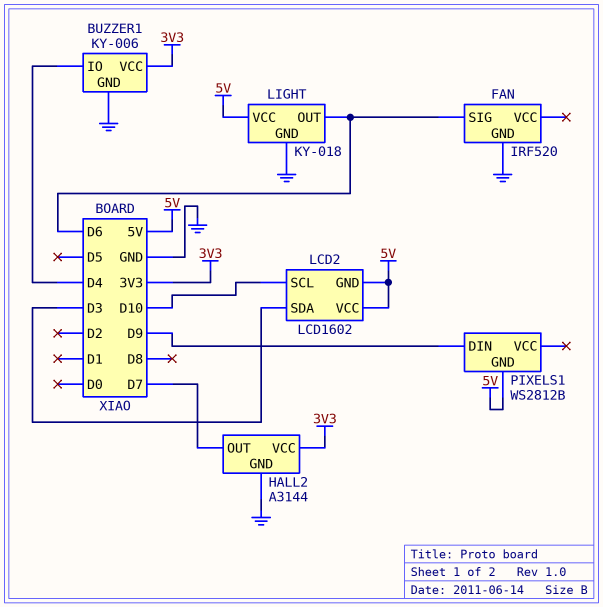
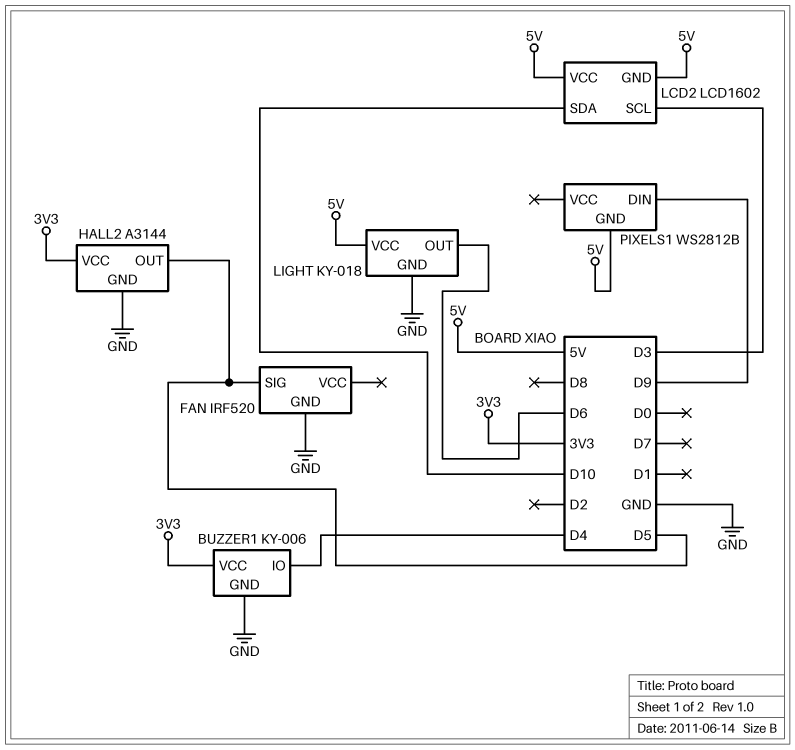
FAN pin SIG: D6 -> D5
HALL2 pin OUT: D7 -> D5
LCD2 pin SCL: D10 -> D3
LCD2 pin SDA: D3 -> D10

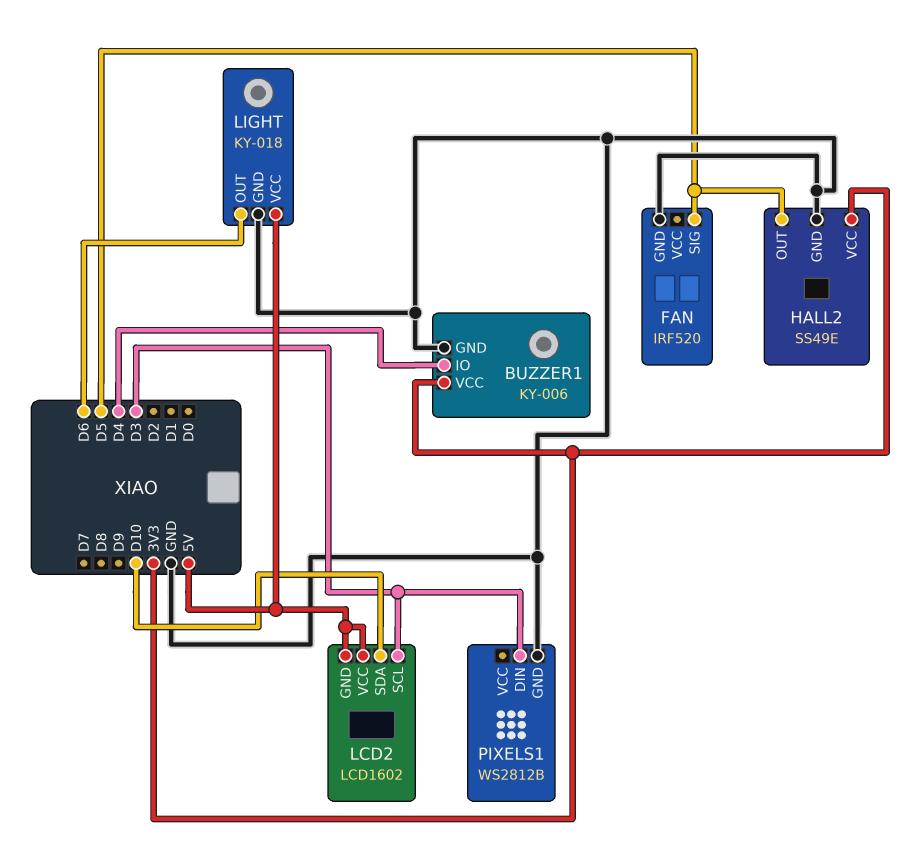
HALL2: A3144 -> SS49E
PIXELS1 pin DIN: D9 -> D3
PIXELS1 pin GND: 5V -> GND

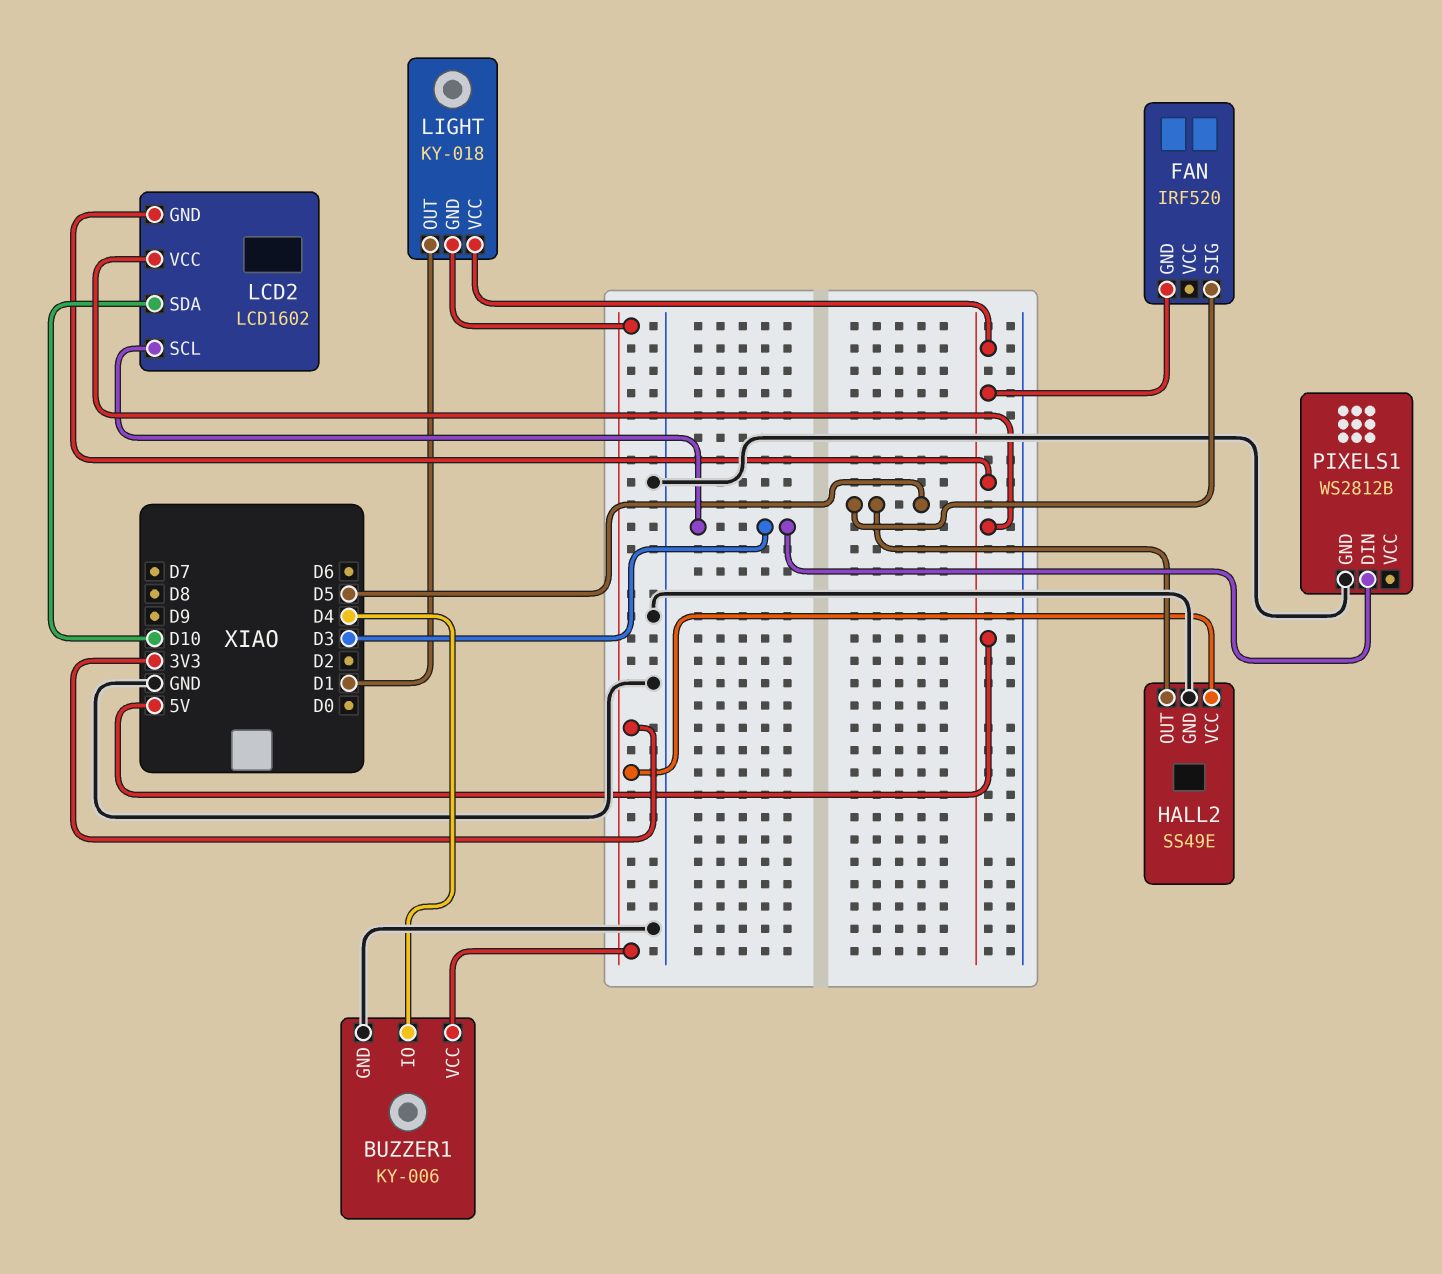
FAN pin GND: GND -> 5V
LIGHT pin GND: GND -> 3V3
LIGHT pin OUT: D6 -> D1

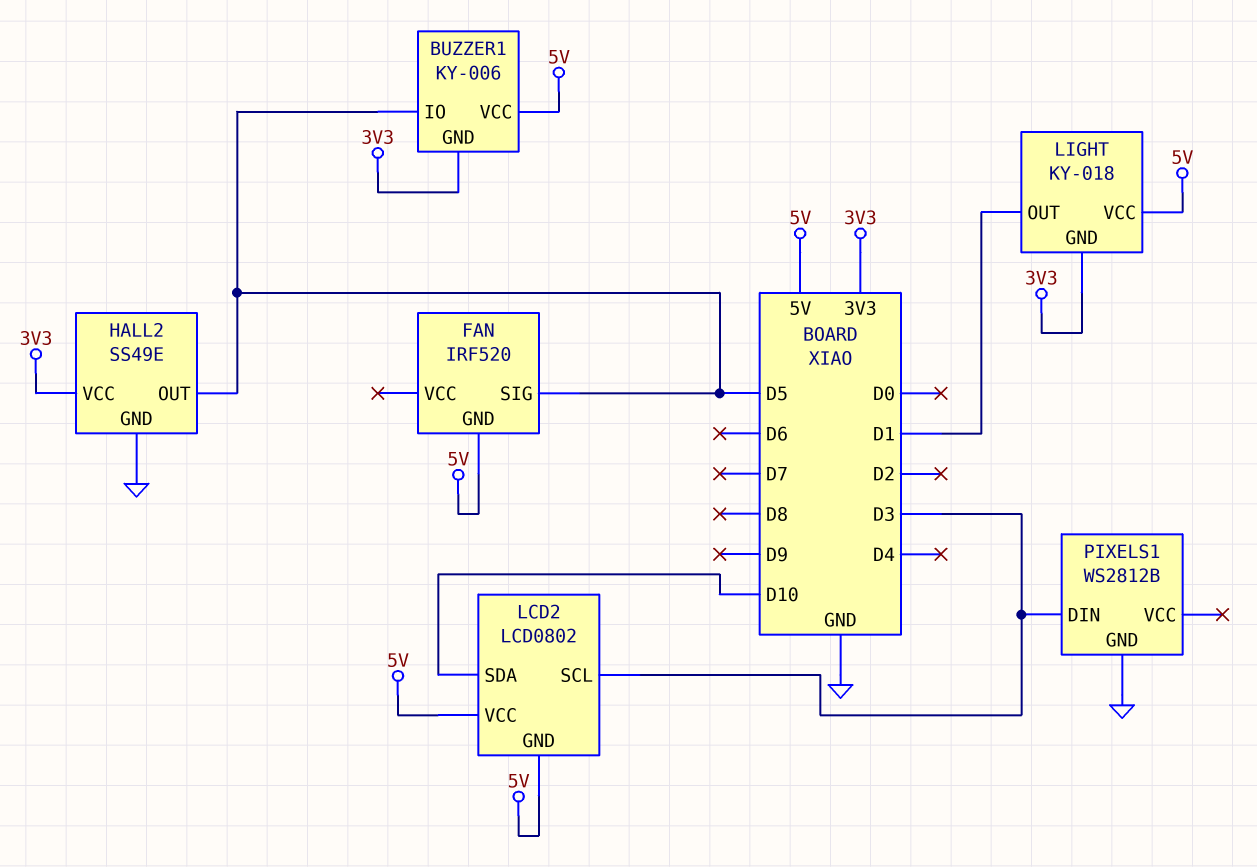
BUZZER1 pin GND: GND -> 3V3
BUZZER1 pin IO: D4 -> D5
BUZZER1 pin VCC: 3V3 -> 5V
LCD2: LCD1602 -> LCD0802

